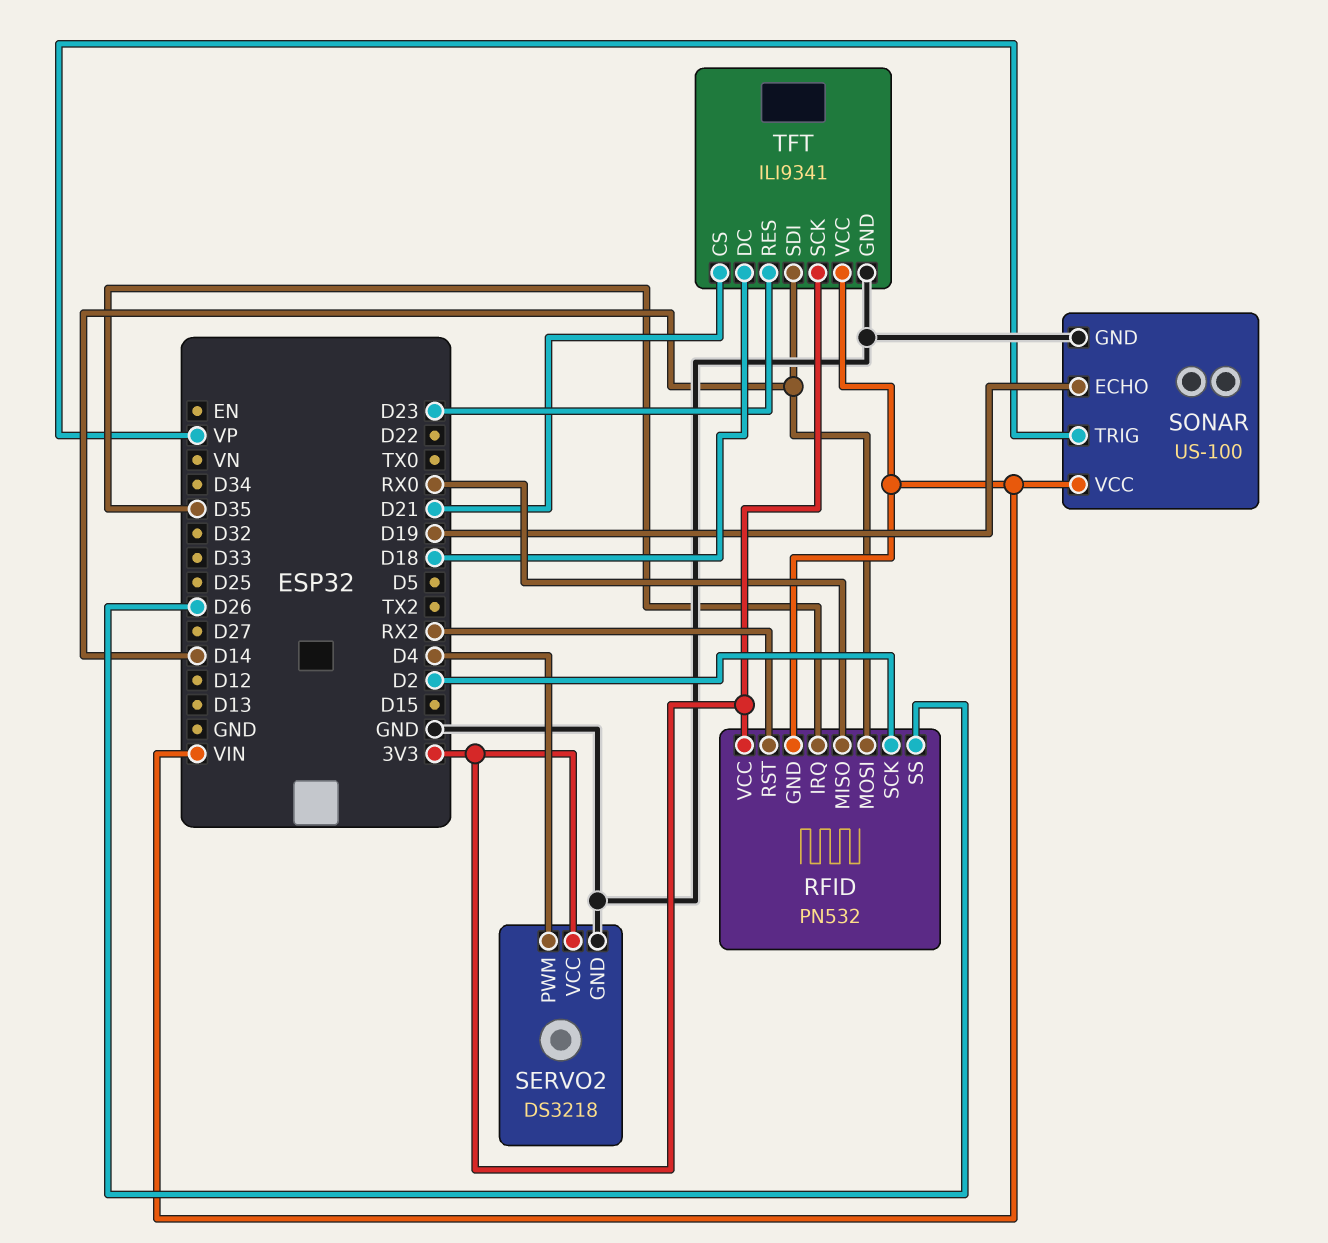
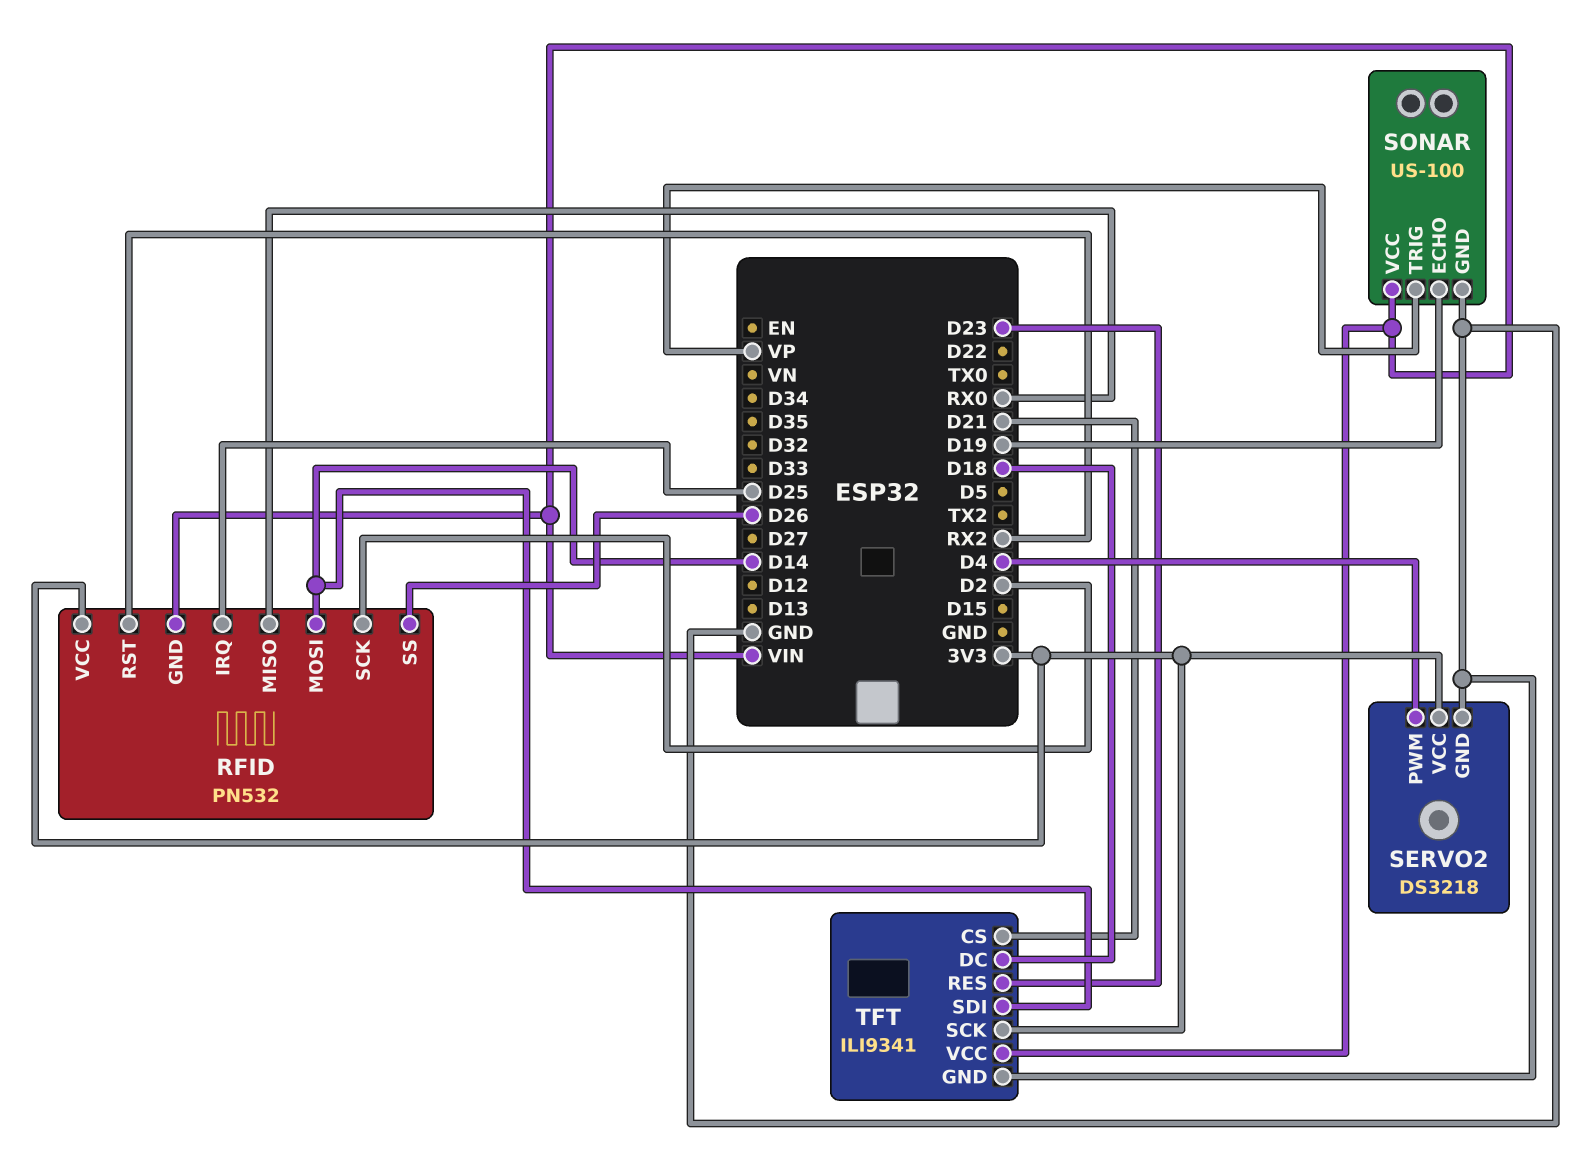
RFID pin IRQ: D35 -> D25

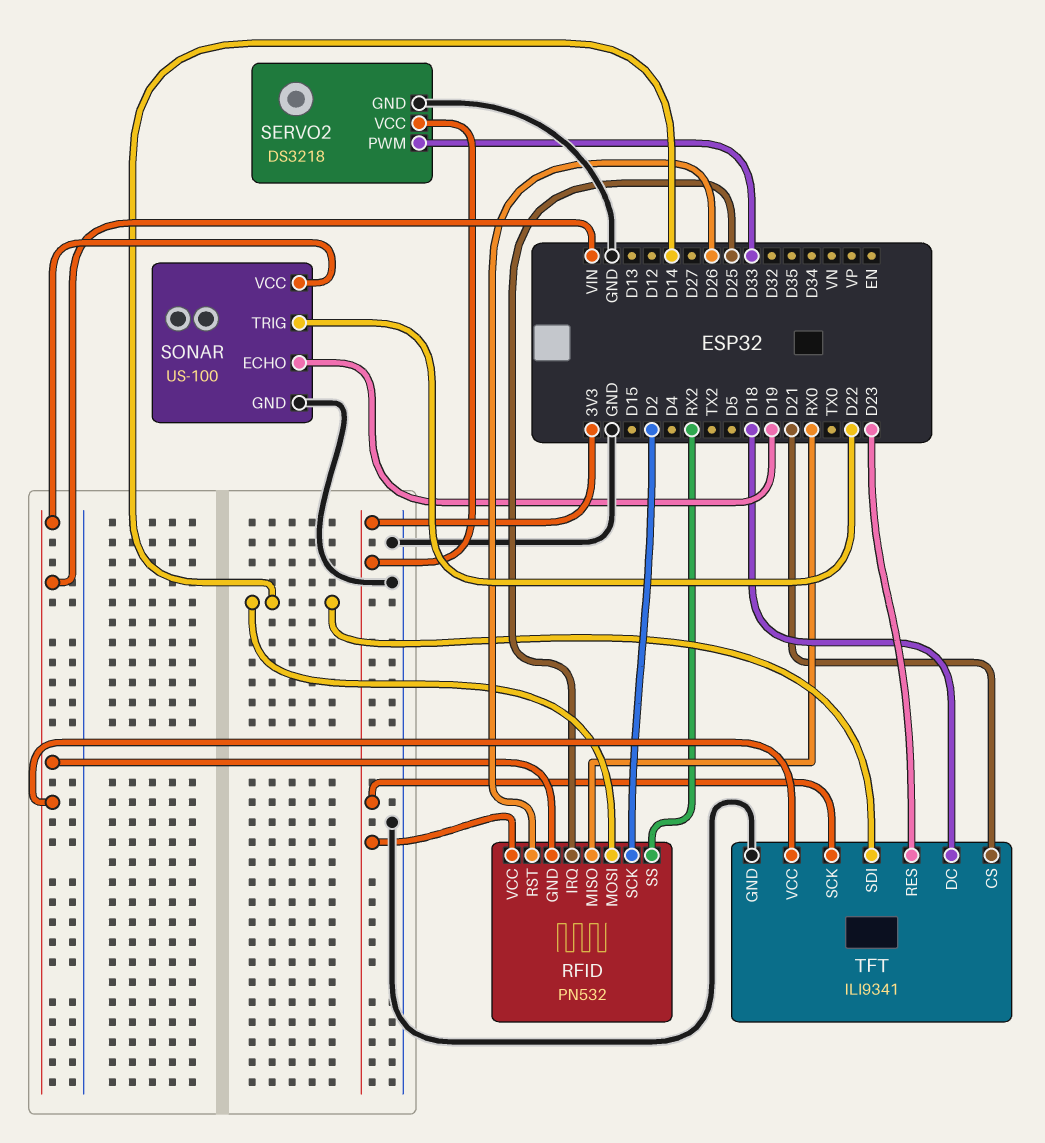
RFID pin RST: RX2 -> D26
RFID pin SS: D26 -> RX2
SERVO2 pin PWM: D4 -> D33
SONAR pin TRIG: VP -> D22

